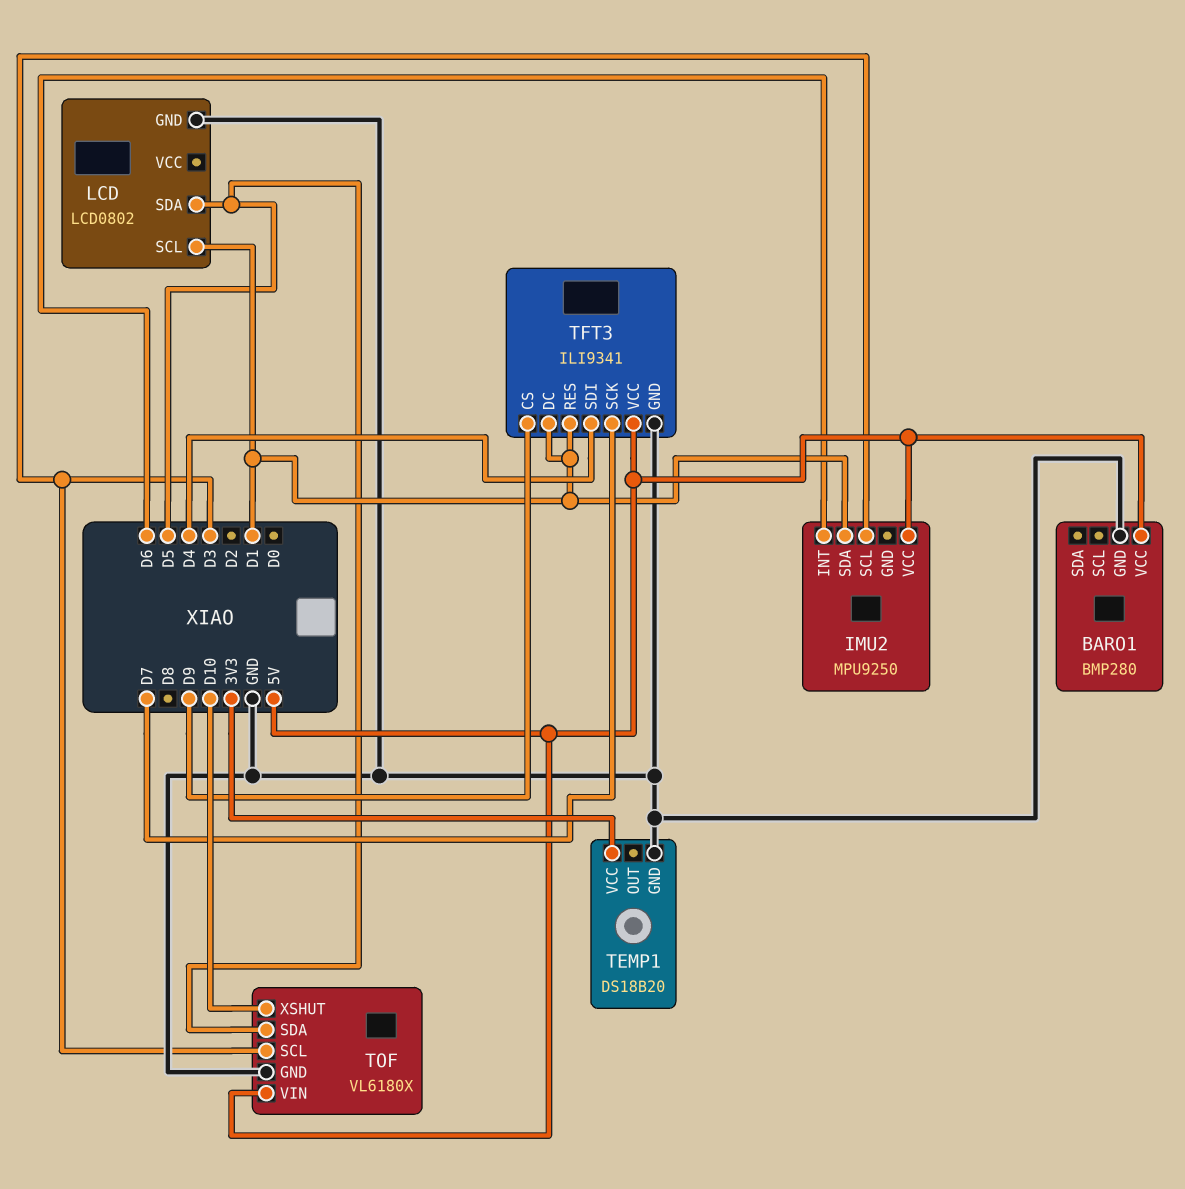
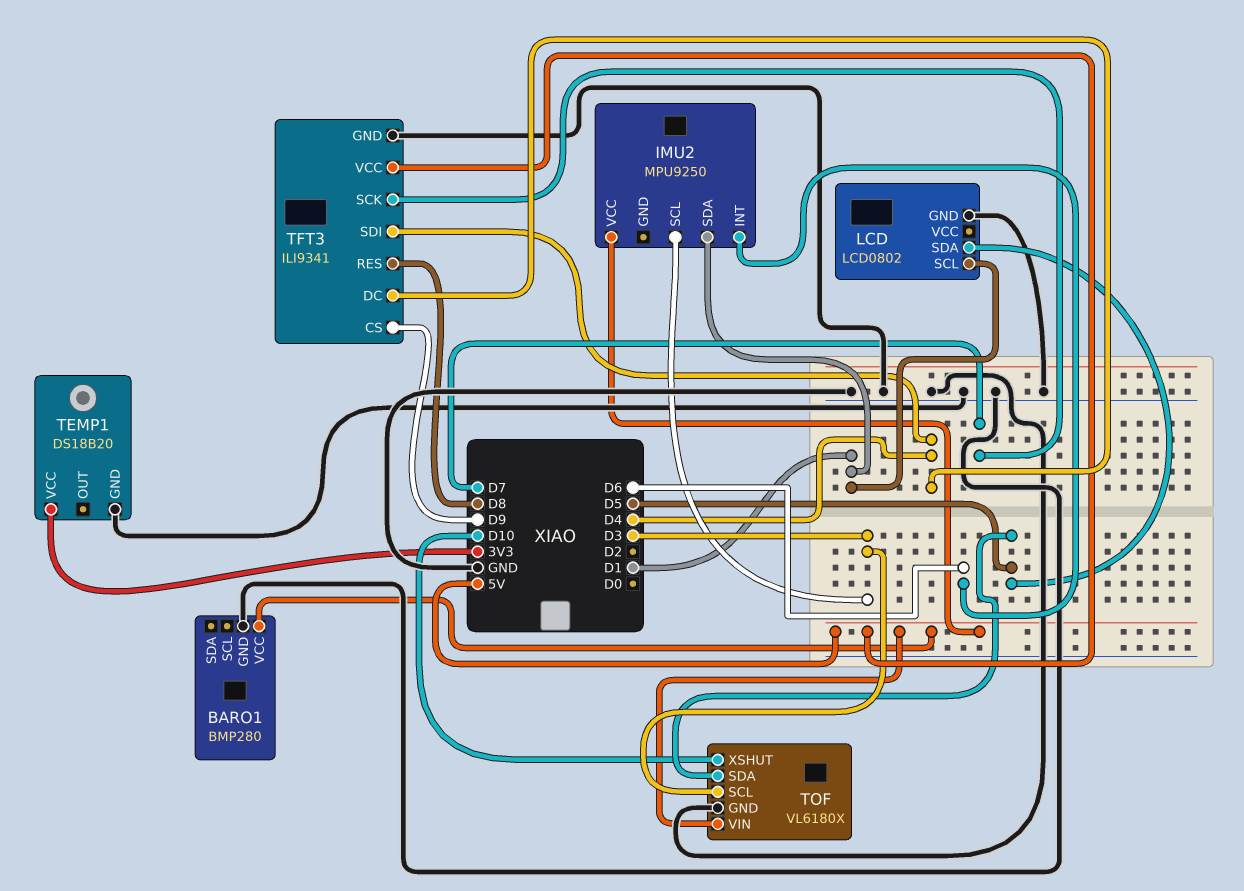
TFT3 pin DC: D1 -> D4
TFT3 pin RES: D1 -> D8

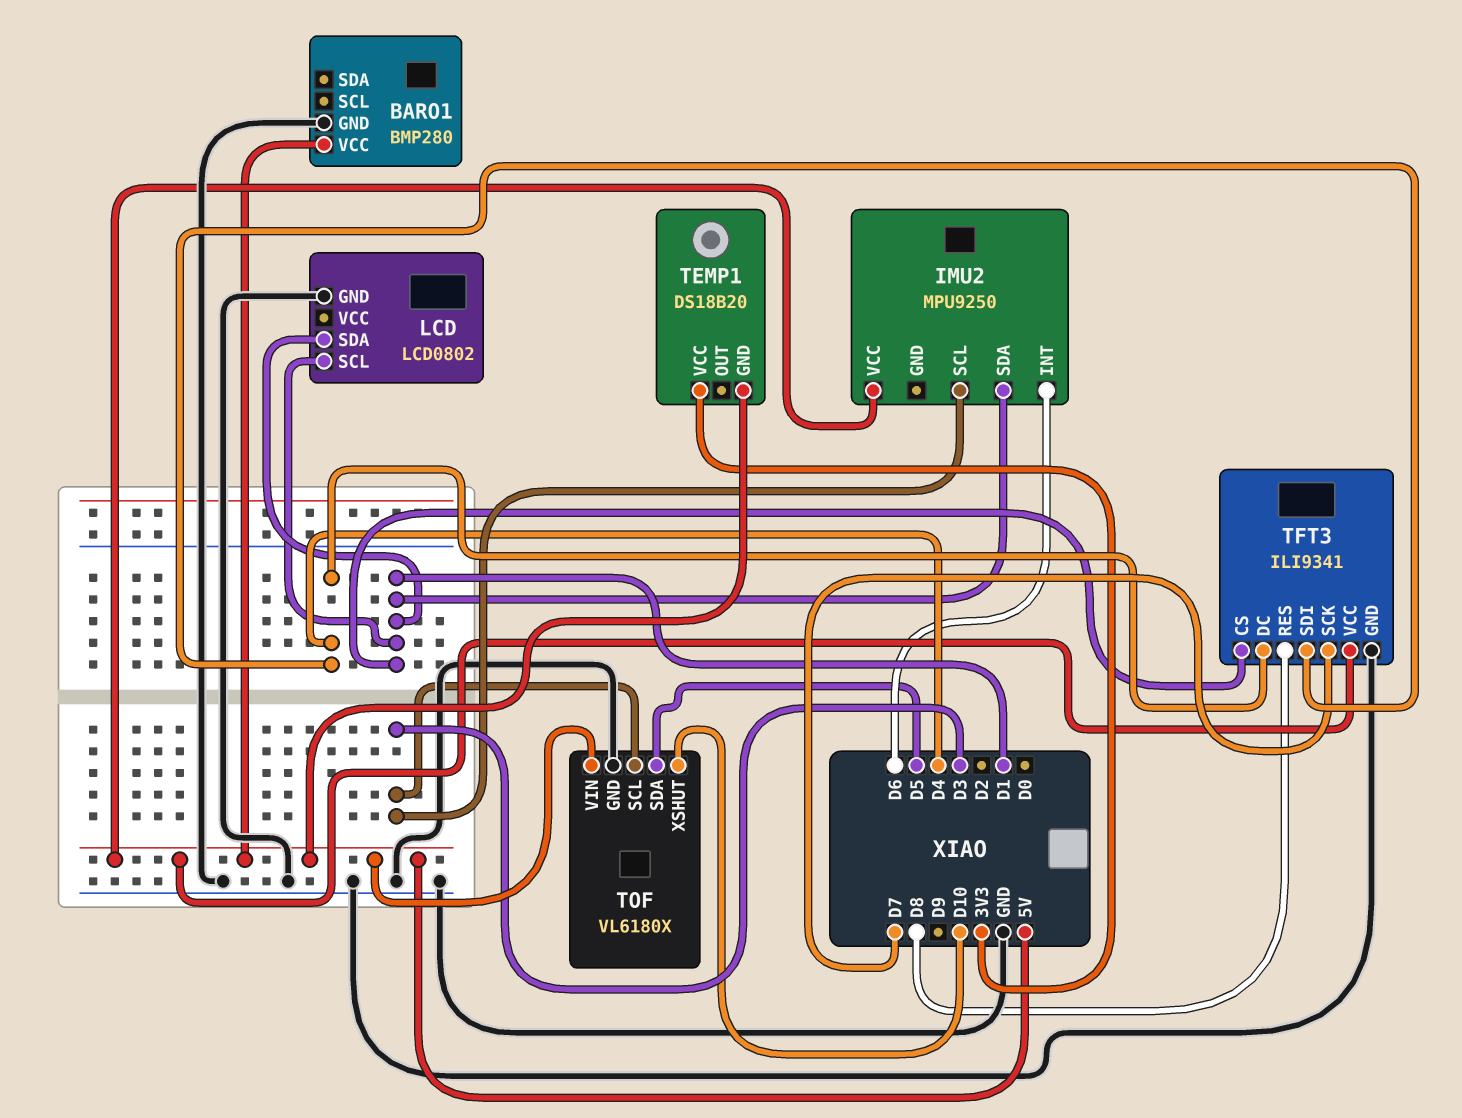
LCD pin SDA: D5 -> D1
TEMP1 pin GND: GND -> 5V
TFT3 pin CS: D9 -> D1

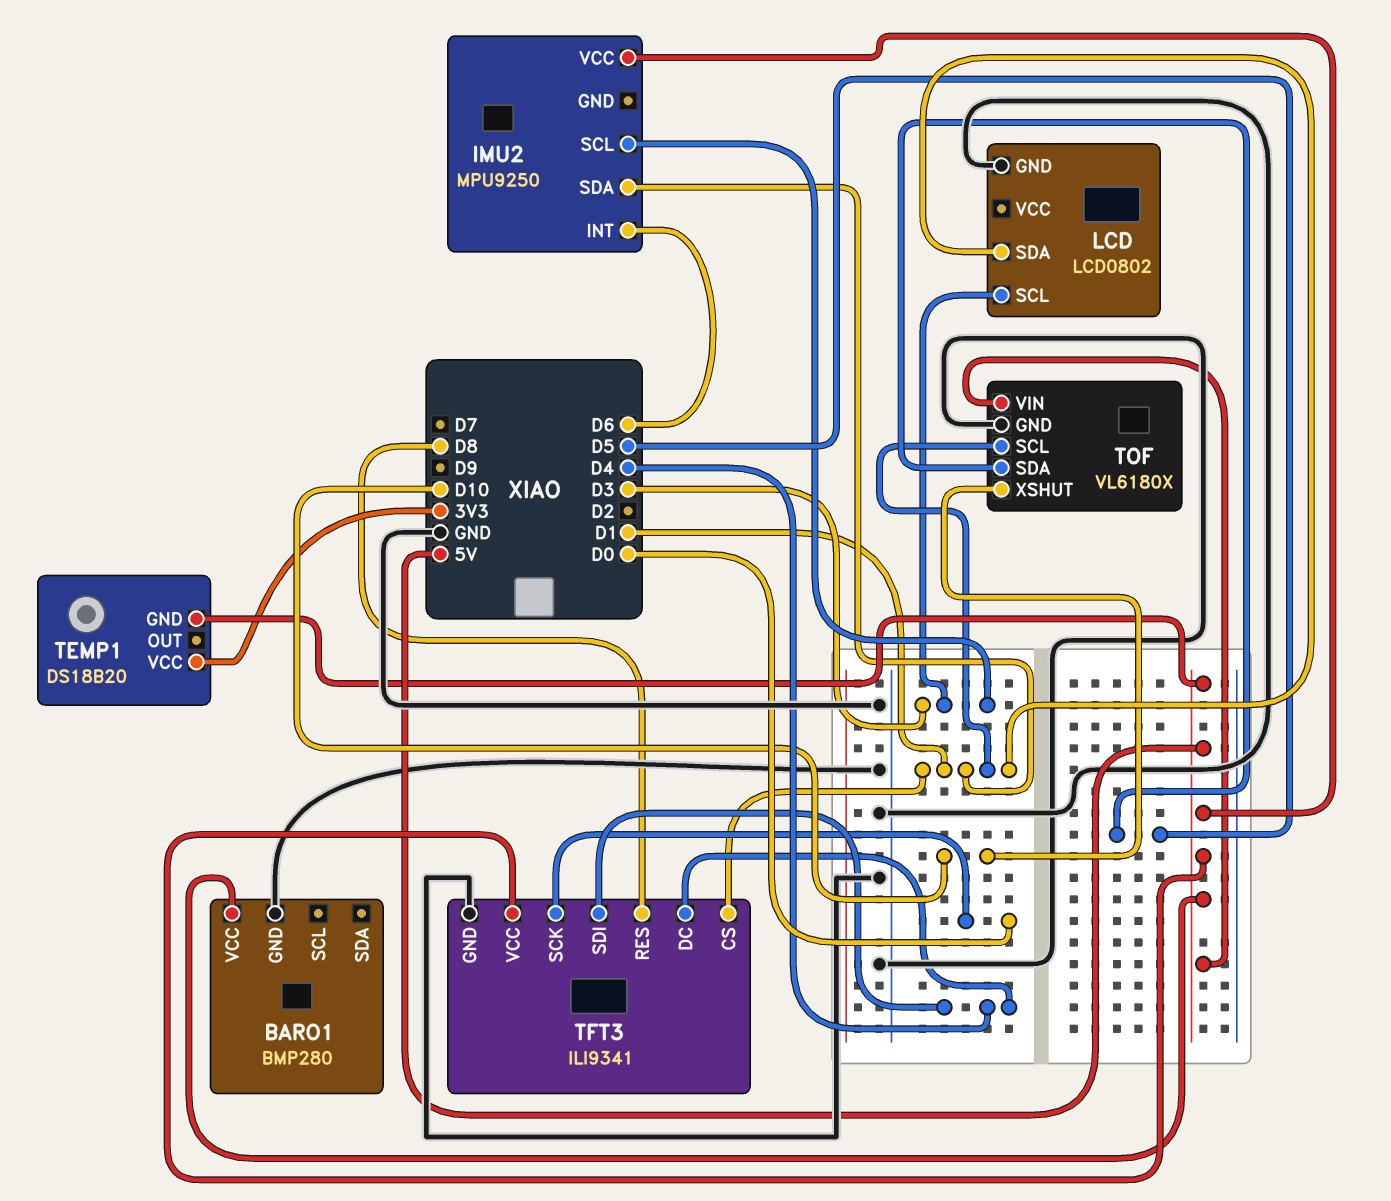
LCD pin SCL: D1 -> D3
TFT3 pin SCK: D7 -> D0
TOF pin SCL: D3 -> D1

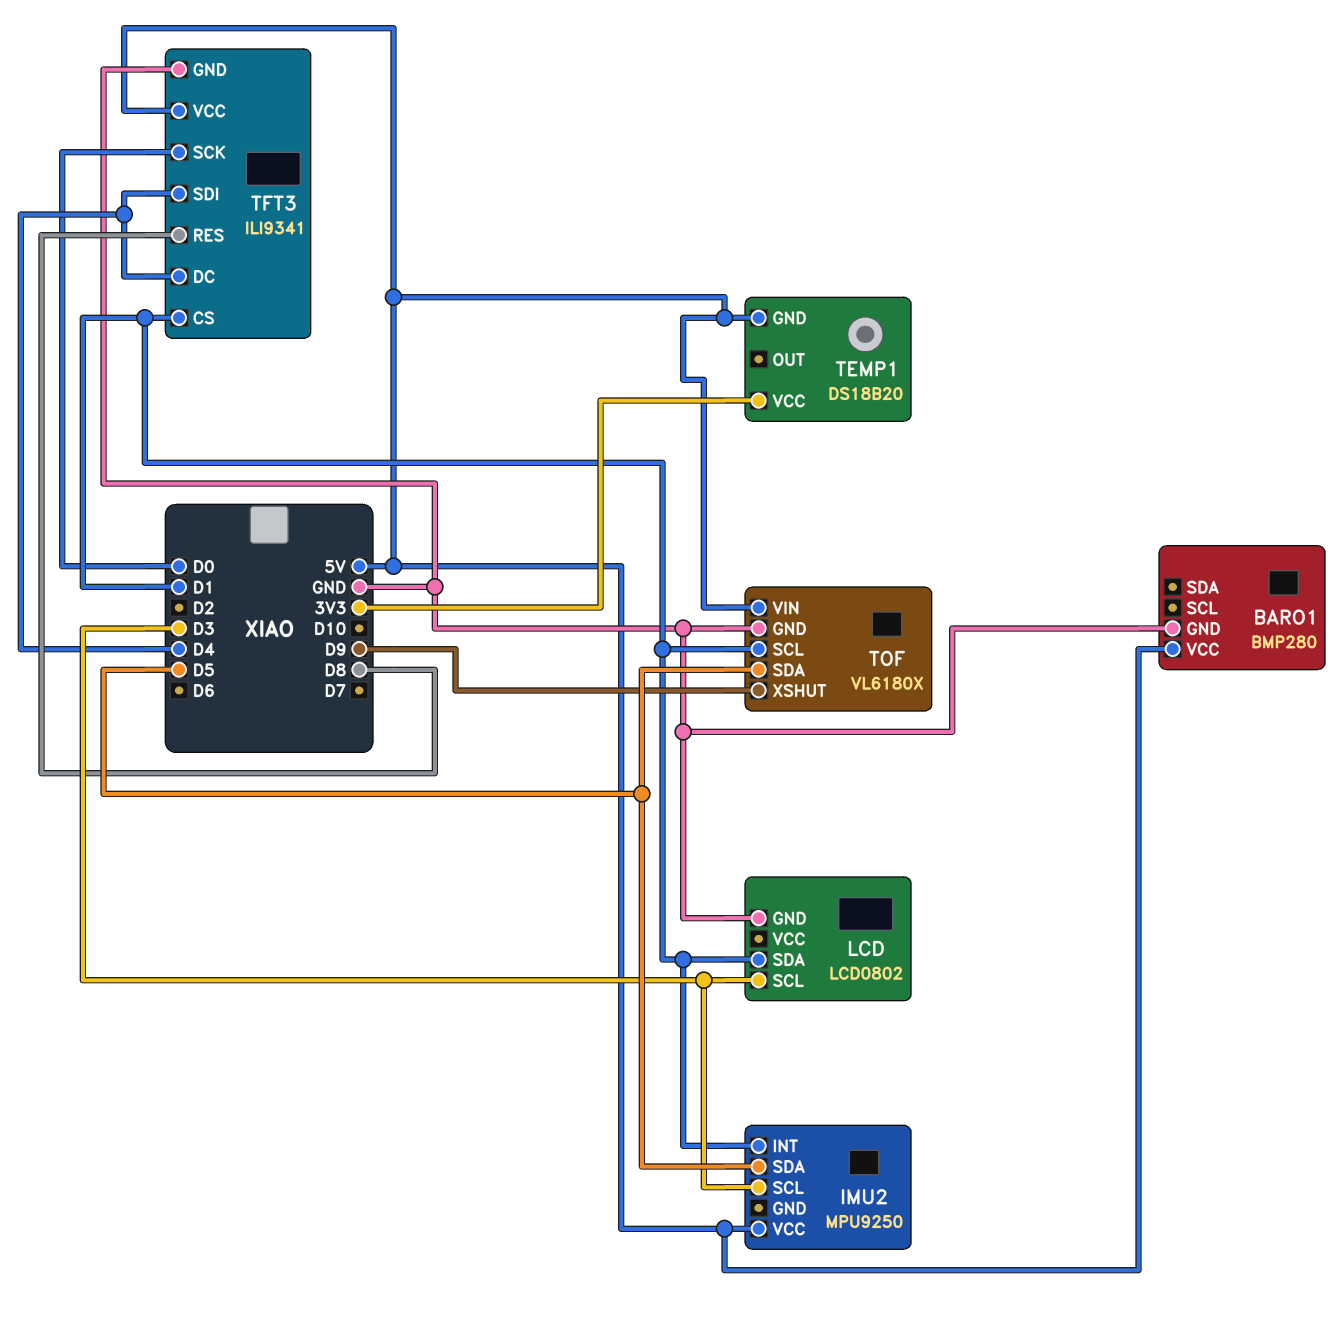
IMU2 pin INT: D6 -> D1
IMU2 pin SDA: D1 -> D5
TOF pin XSHUT: D10 -> D9

